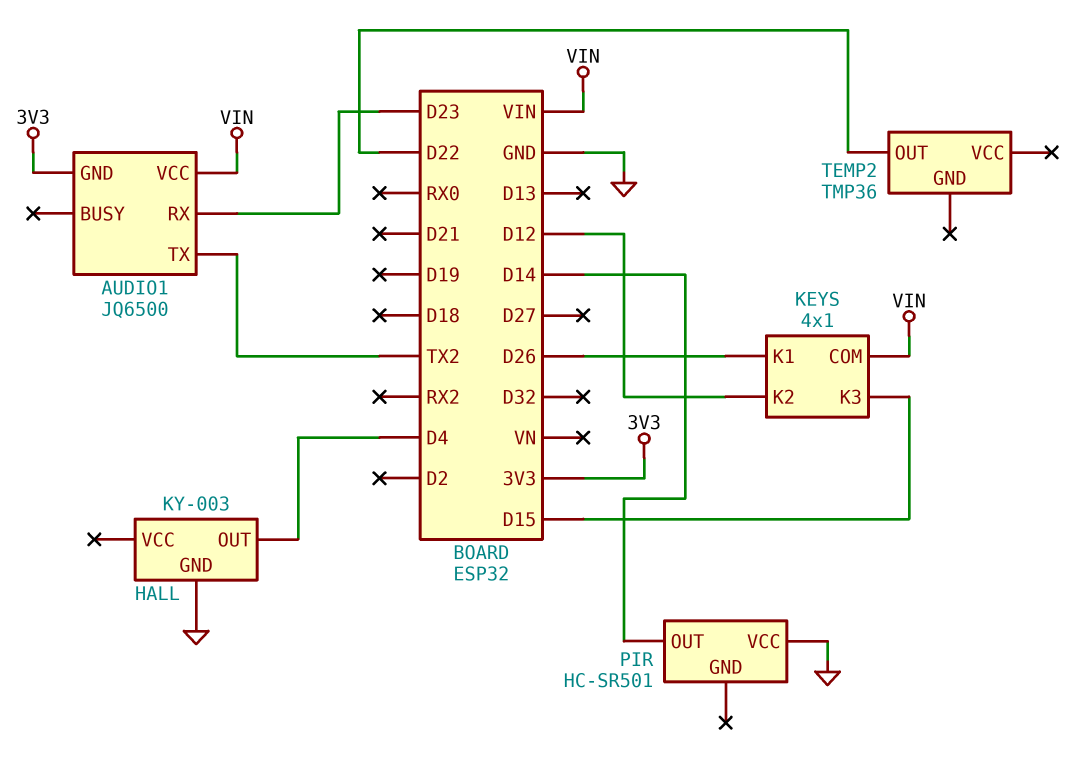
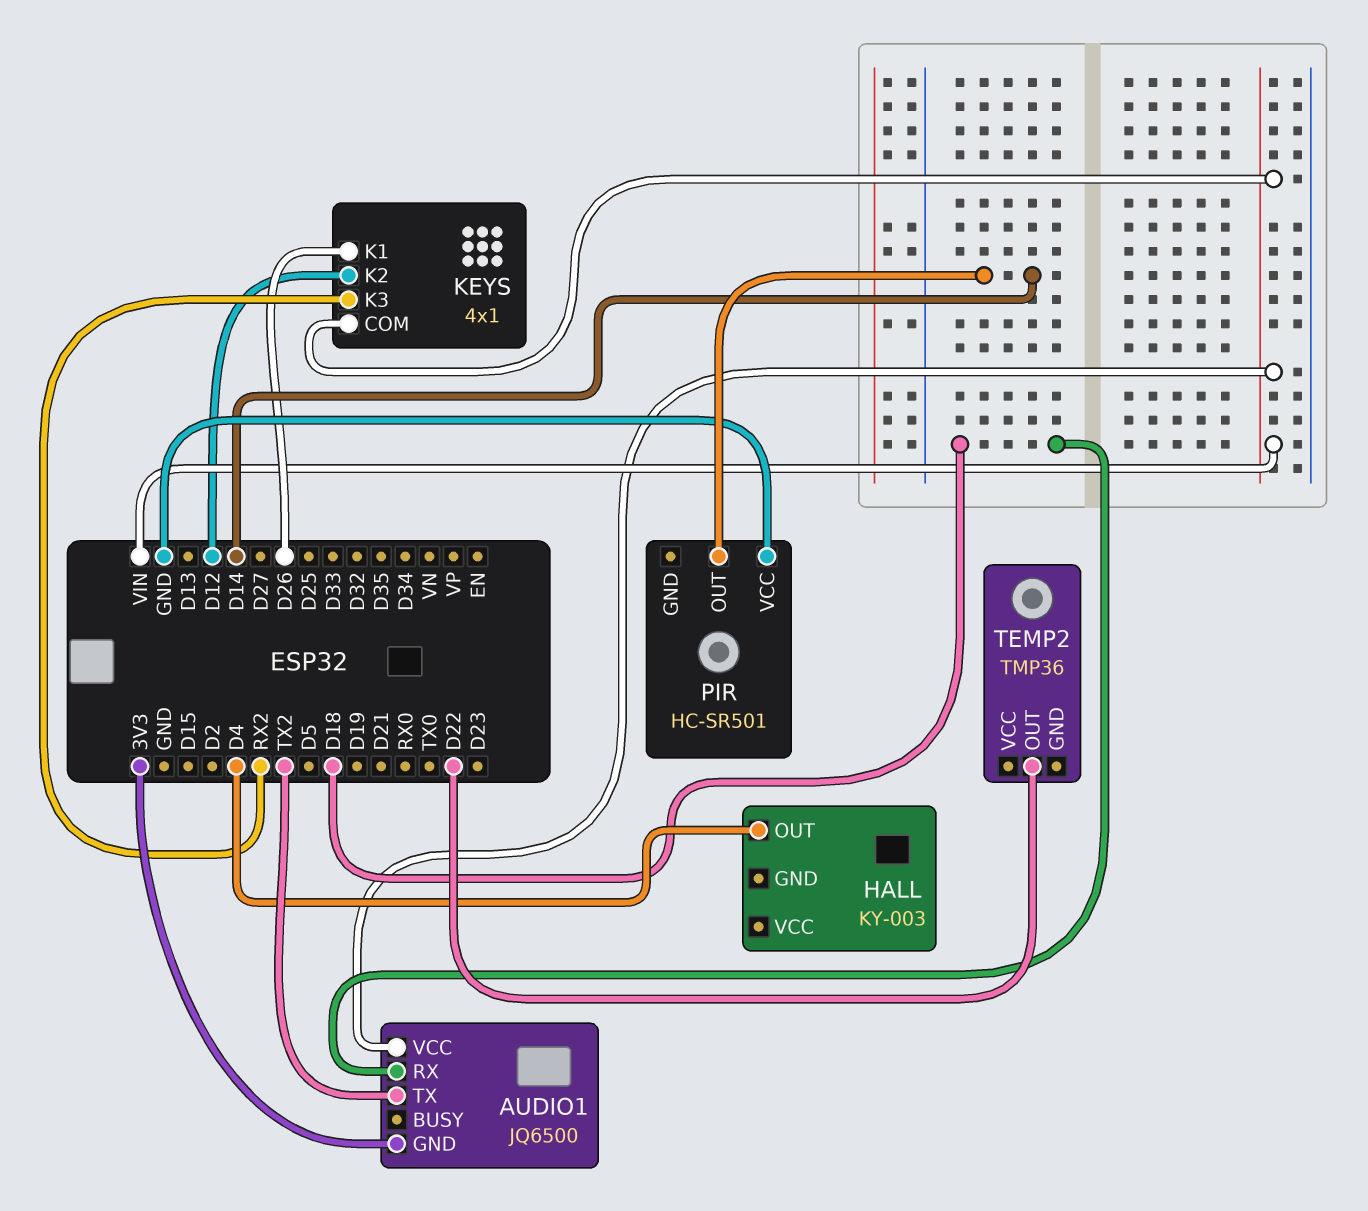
AUDIO1 pin RX: D23 -> D18
HALL pin GND: GND -> none
KEYS pin K3: D15 -> RX2

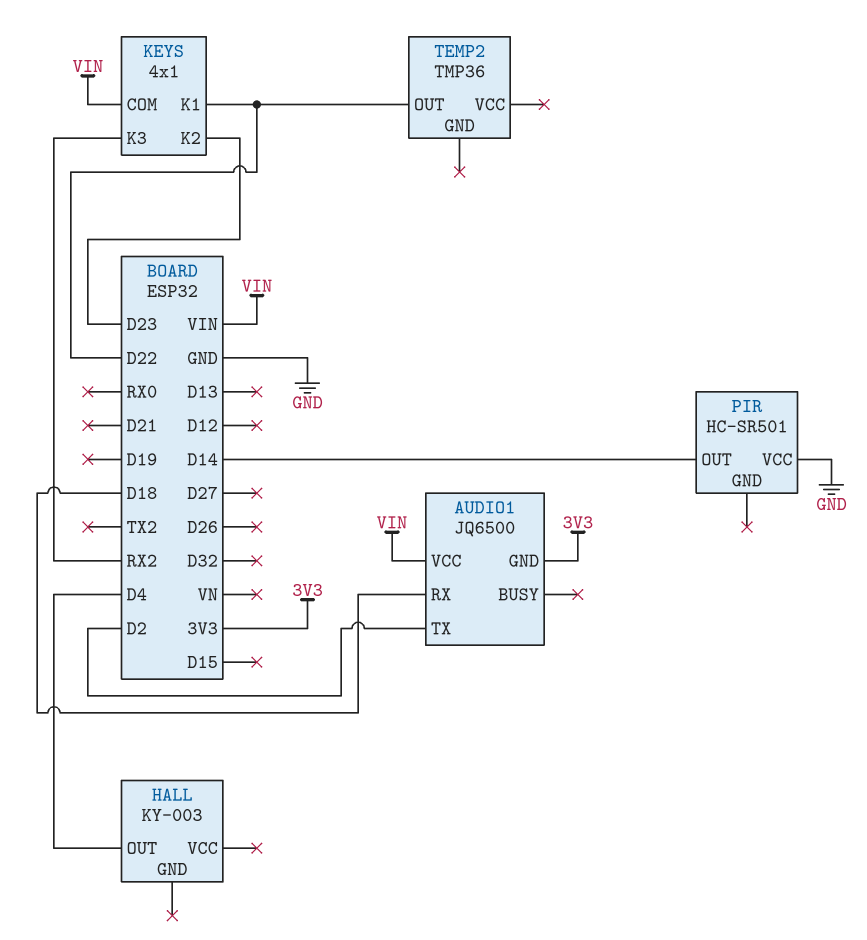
AUDIO1 pin TX: TX2 -> D2
KEYS pin K1: D26 -> D22
KEYS pin K2: D12 -> D23

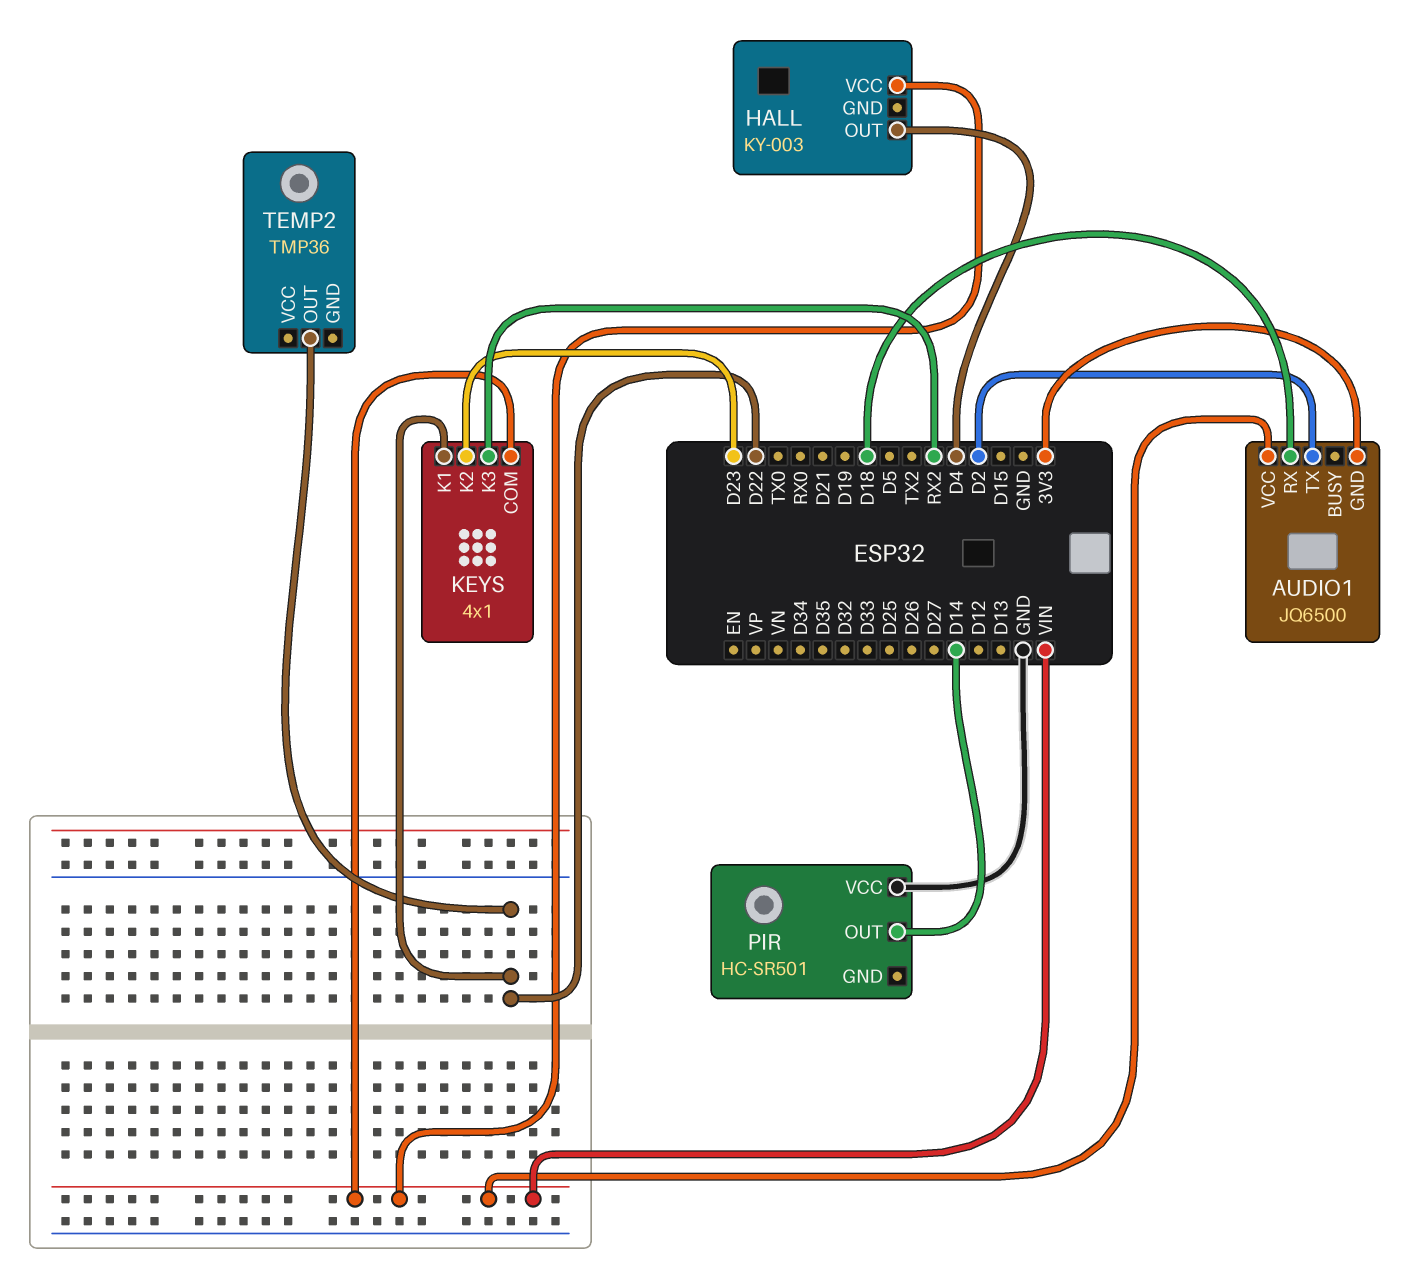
HALL pin VCC: none -> VIN

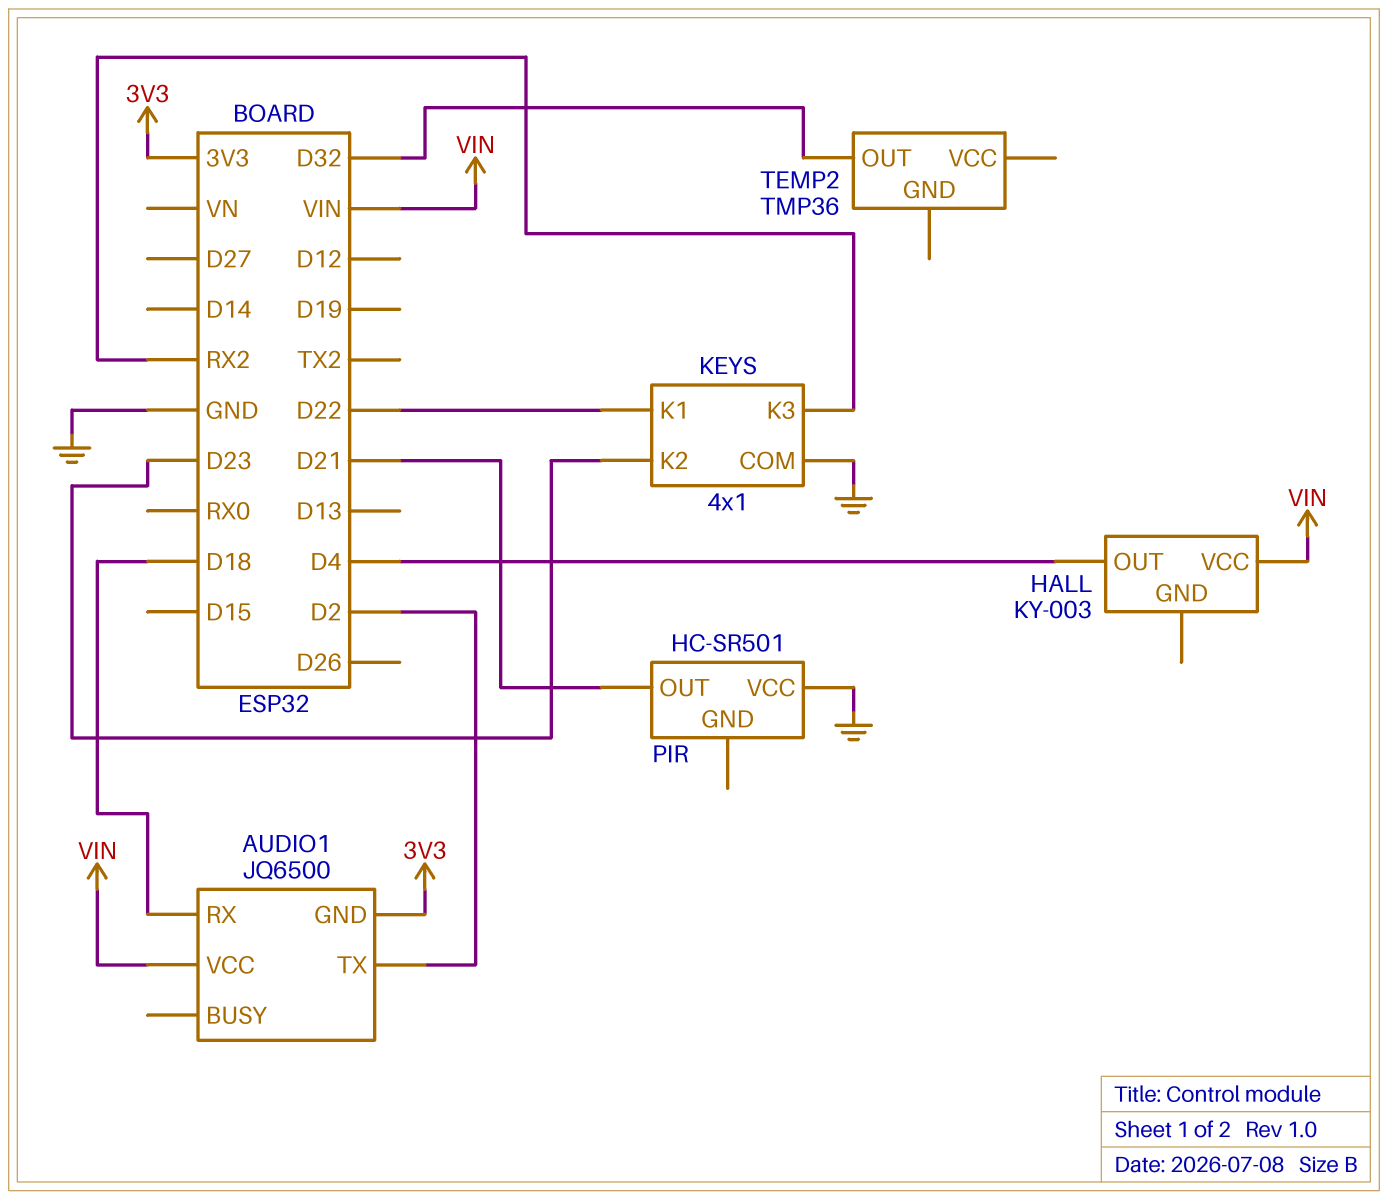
KEYS pin COM: VIN -> GND
PIR pin OUT: D14 -> D21
TEMP2 pin OUT: D22 -> D32

